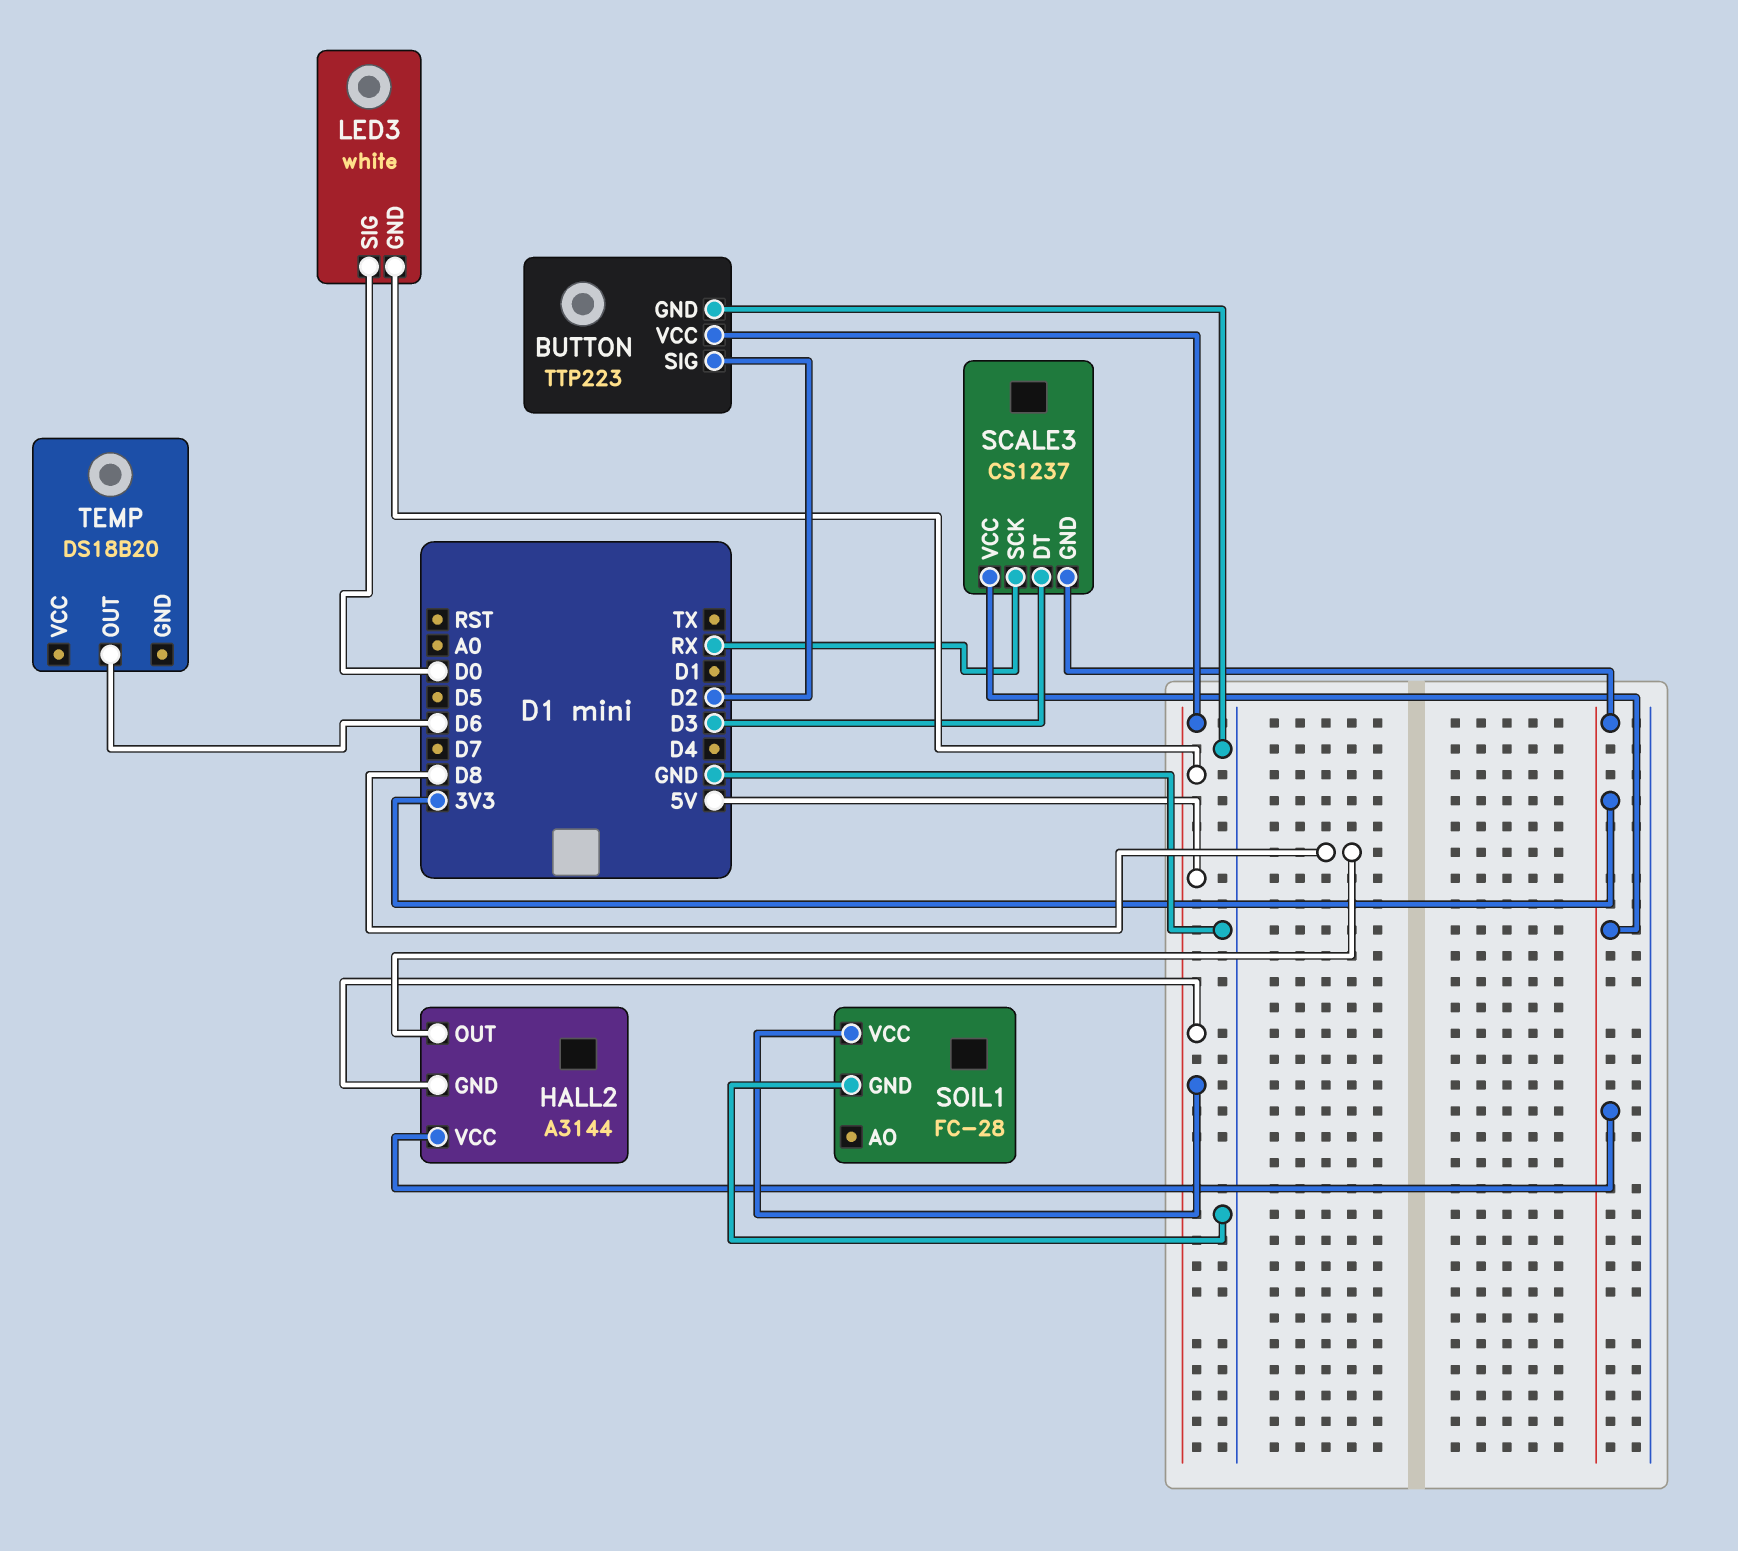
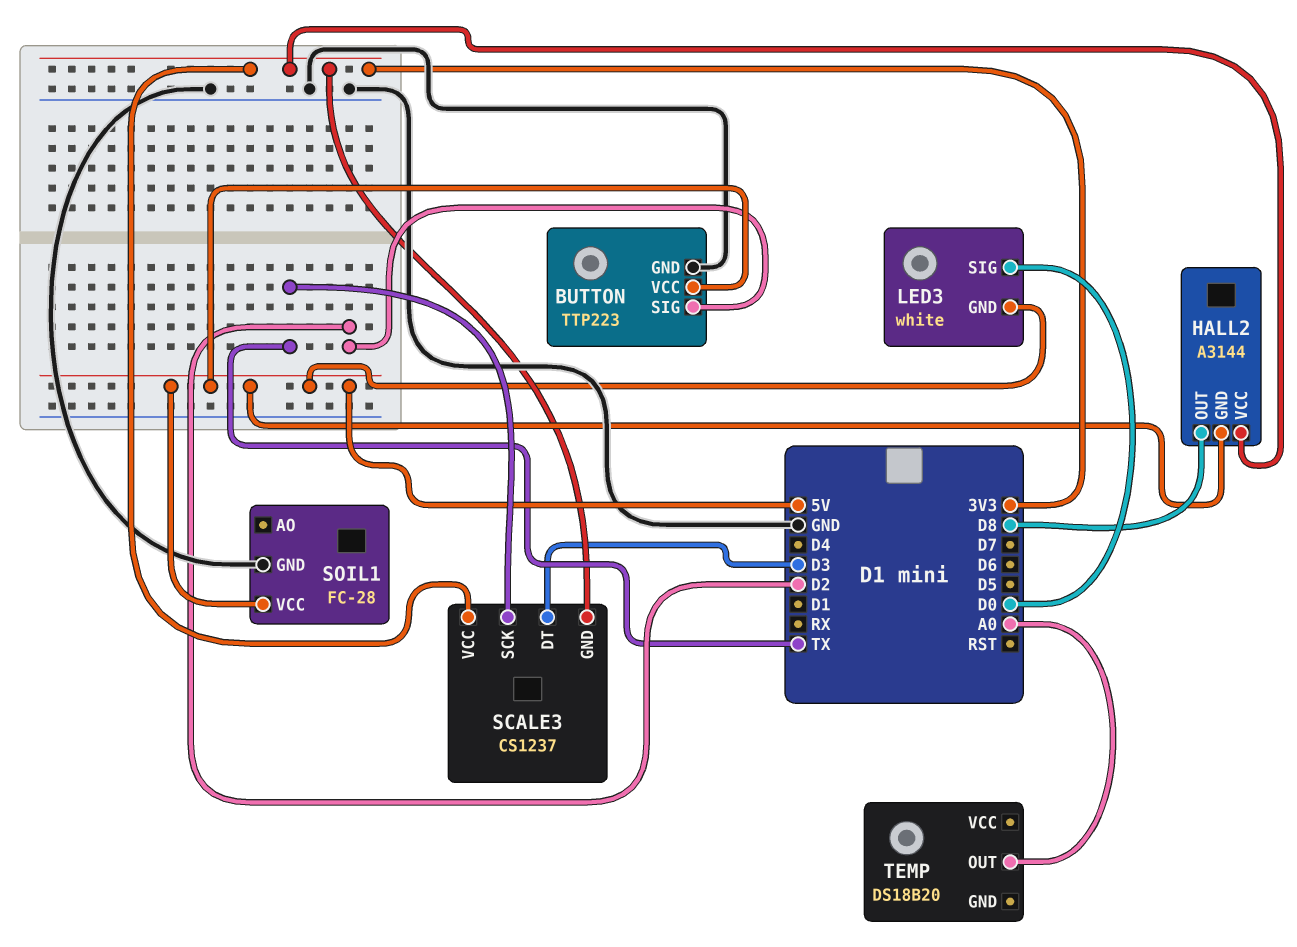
SCALE3 pin SCK: RX -> TX
TEMP pin OUT: D6 -> A0

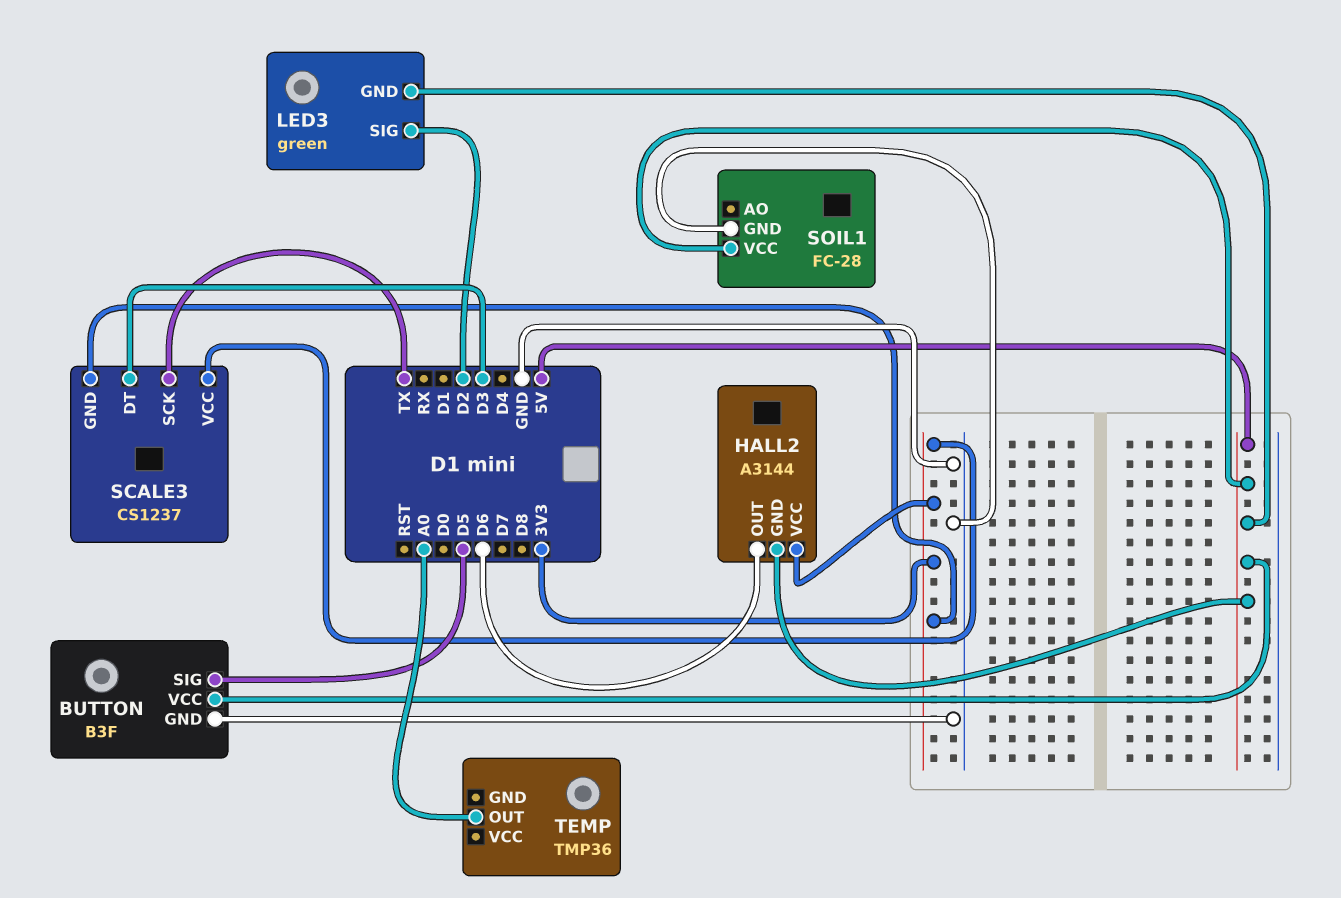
BUTTON: TTP223 -> B3F
BUTTON pin SIG: D2 -> D5
HALL2 pin OUT: D8 -> D6
LED3: white -> green
LED3 pin SIG: D0 -> D2
TEMP: DS18B20 -> TMP36

